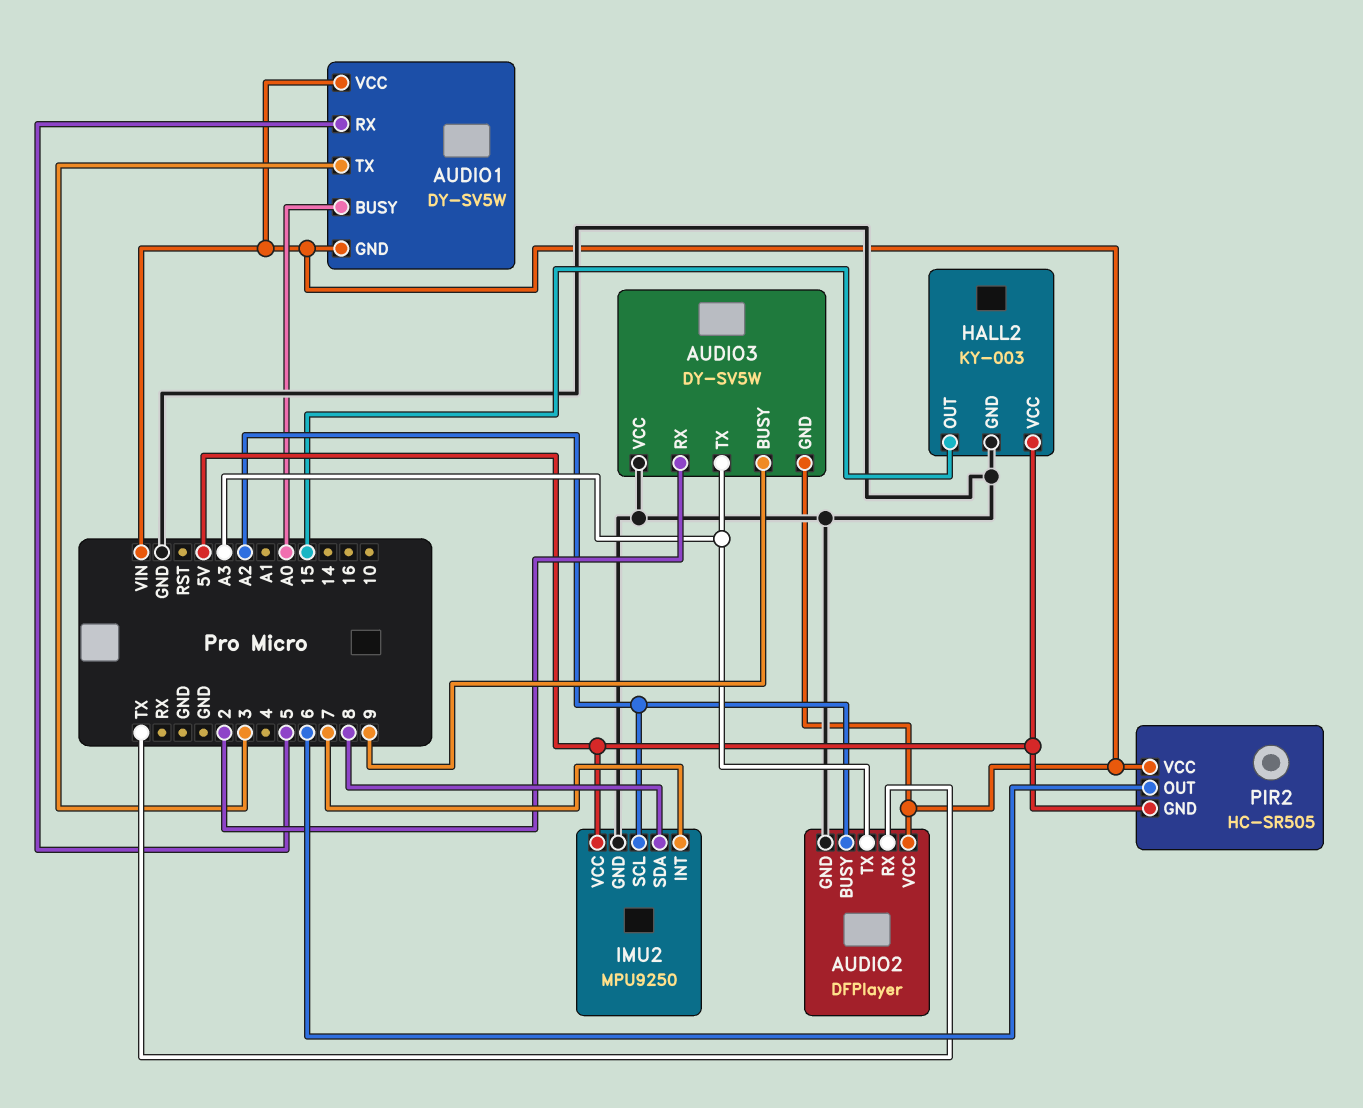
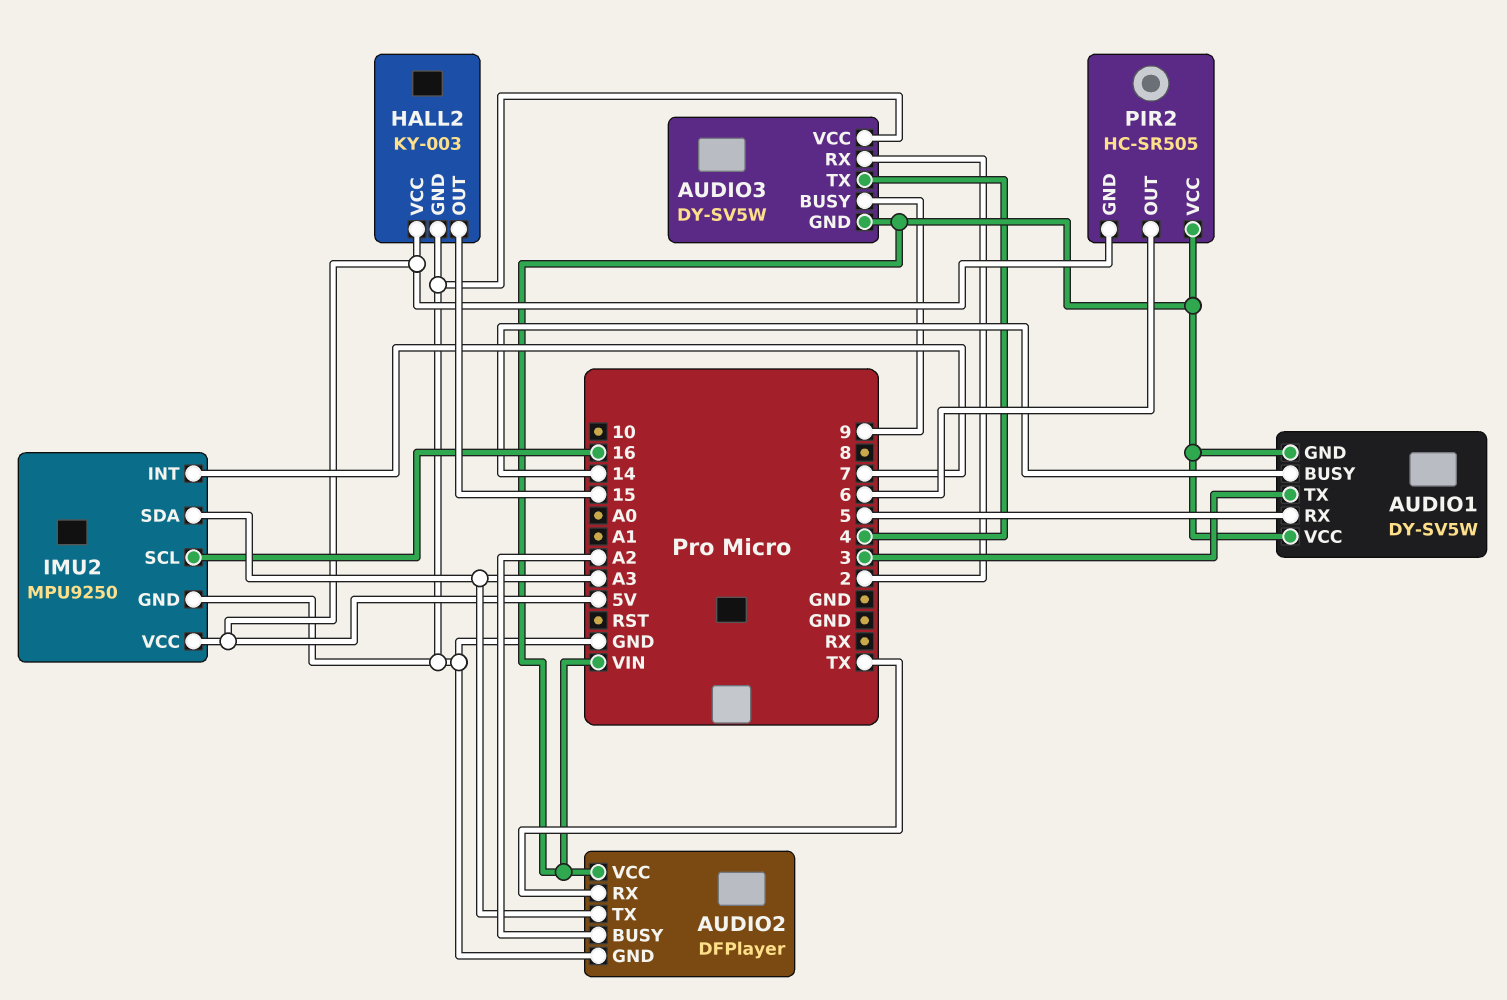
AUDIO1 pin BUSY: A0 -> 14
AUDIO3 pin TX: A3 -> 4
IMU2 pin SCL: A2 -> 16
IMU2 pin SDA: 8 -> A3

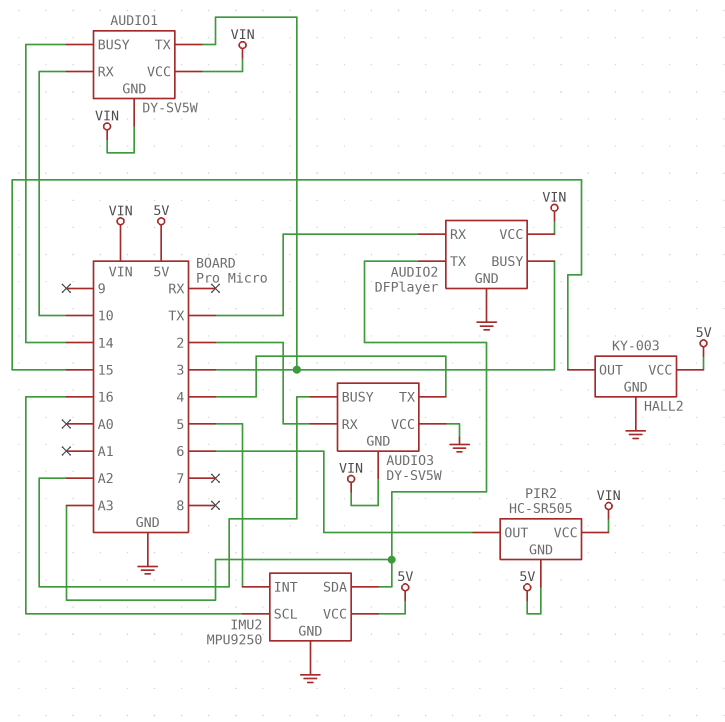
AUDIO1 pin RX: 5 -> 10
AUDIO2 pin BUSY: A2 -> 3
AUDIO3 pin BUSY: 9 -> A2
IMU2 pin INT: 7 -> 5

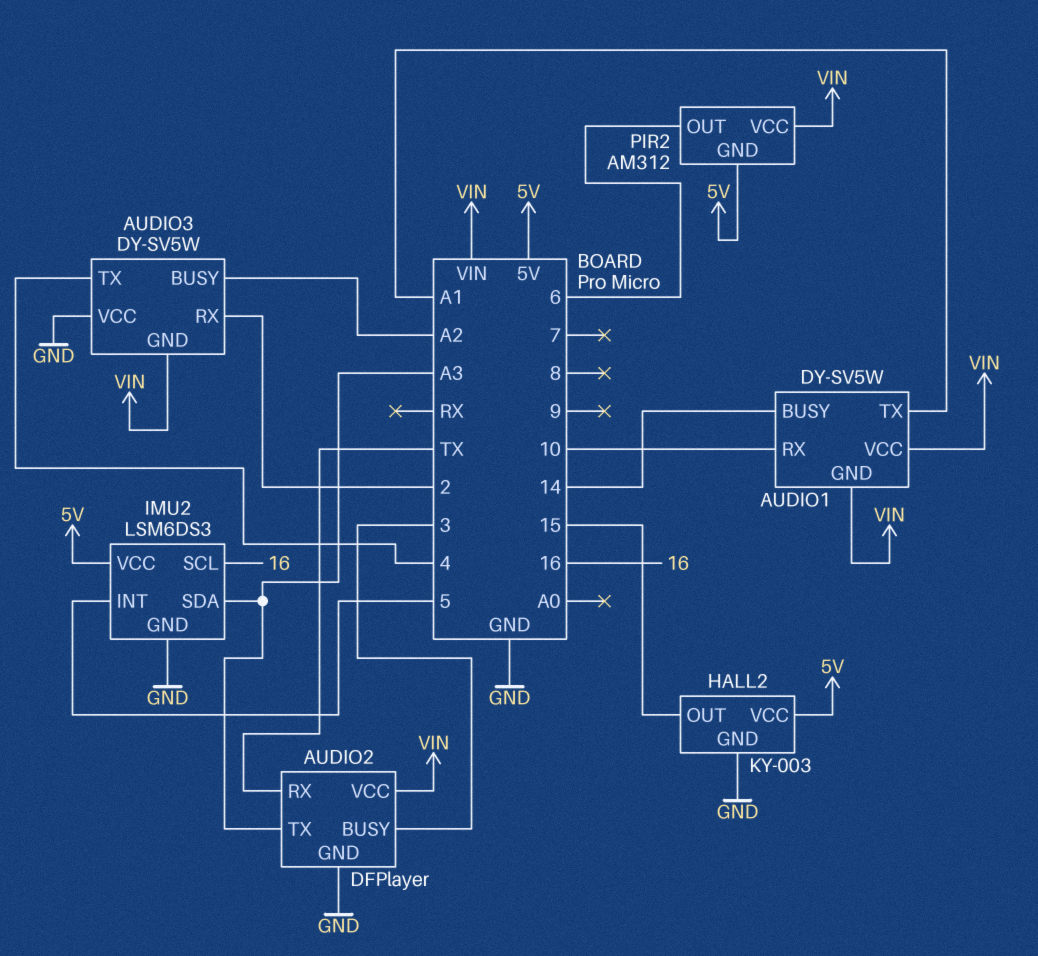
AUDIO1 pin TX: 3 -> A1
IMU2: MPU9250 -> LSM6DS3
PIR2: HC-SR505 -> AM312

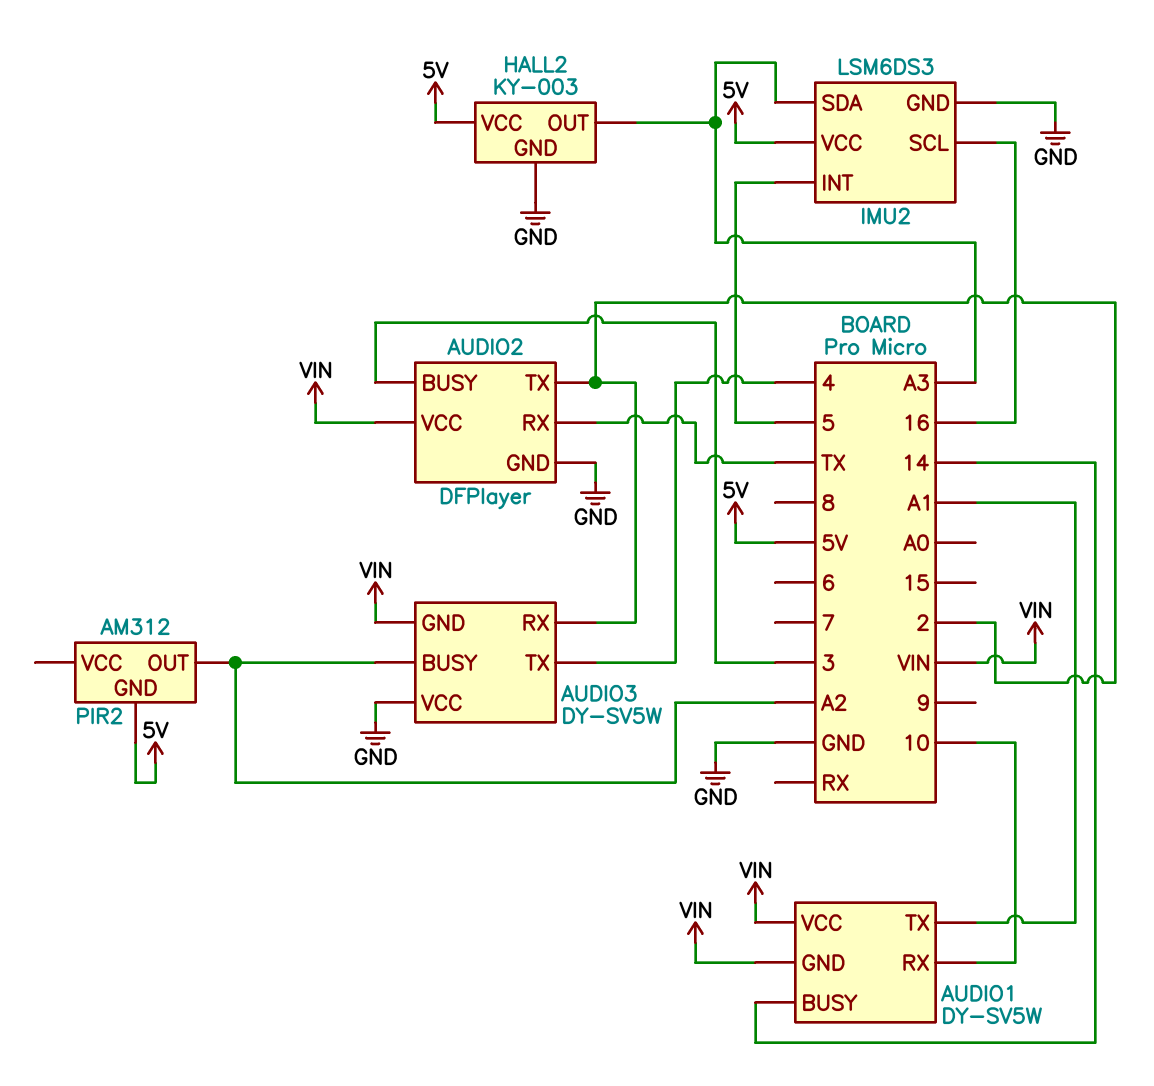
AUDIO2 pin TX: A3 -> 2
HALL2 pin OUT: 15 -> A3
PIR2 pin OUT: 6 -> A2
PIR2 pin VCC: VIN -> none

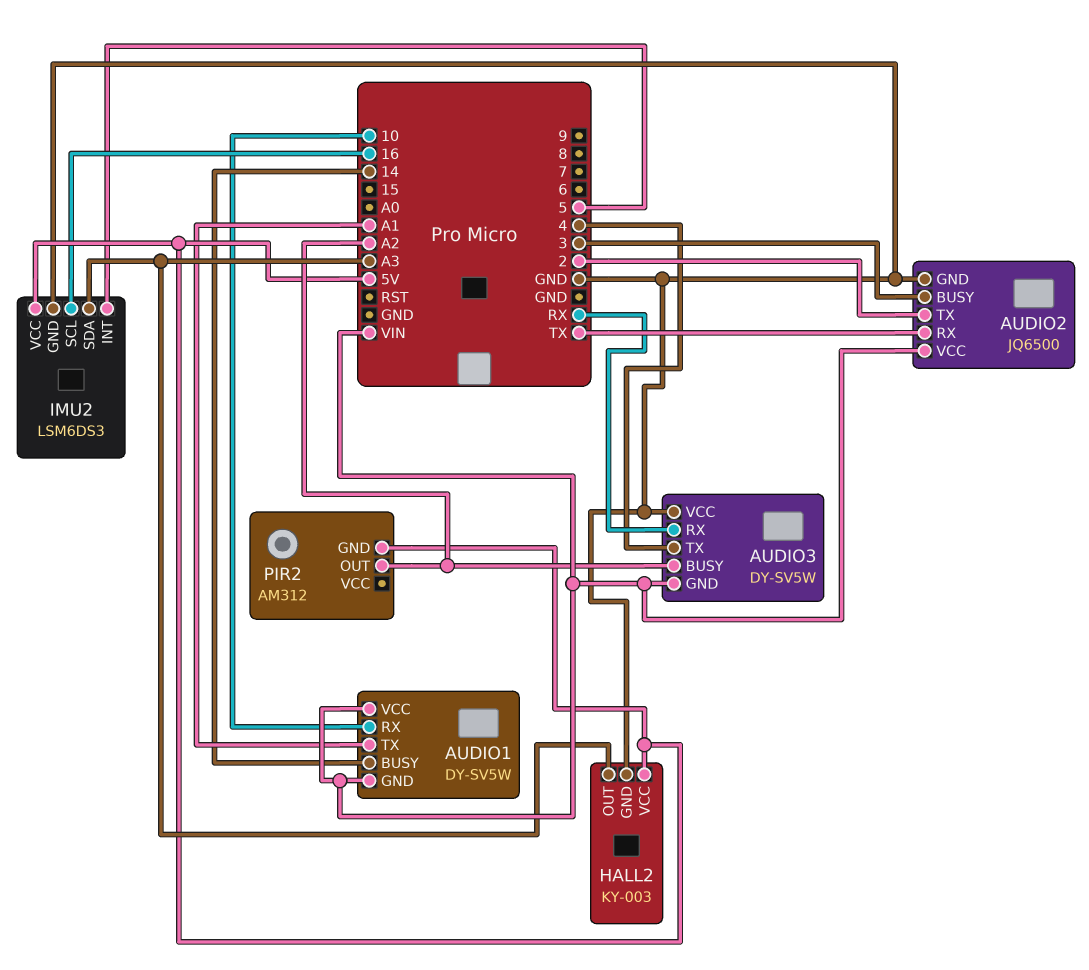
AUDIO2: DFPlayer -> JQ6500
AUDIO3 pin RX: 2 -> RX

